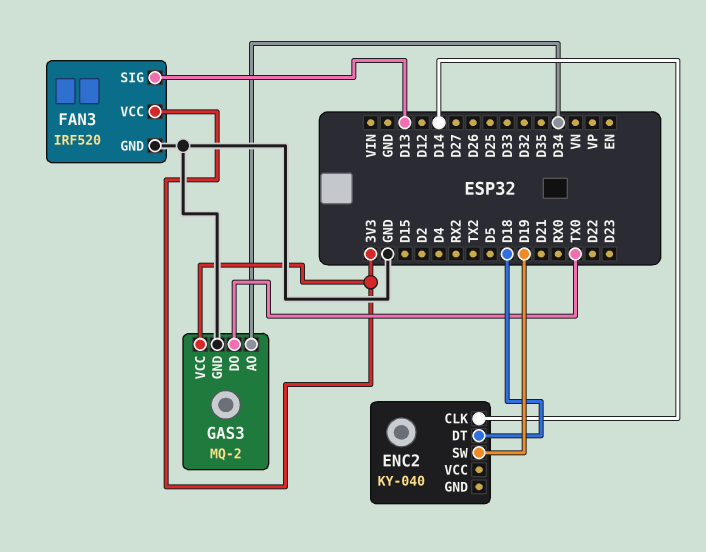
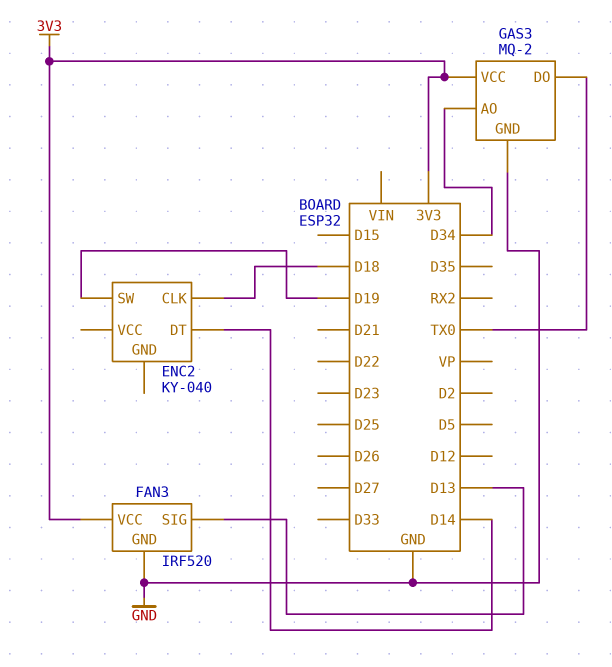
ENC2 pin CLK: D14 -> D18
ENC2 pin DT: D18 -> D14

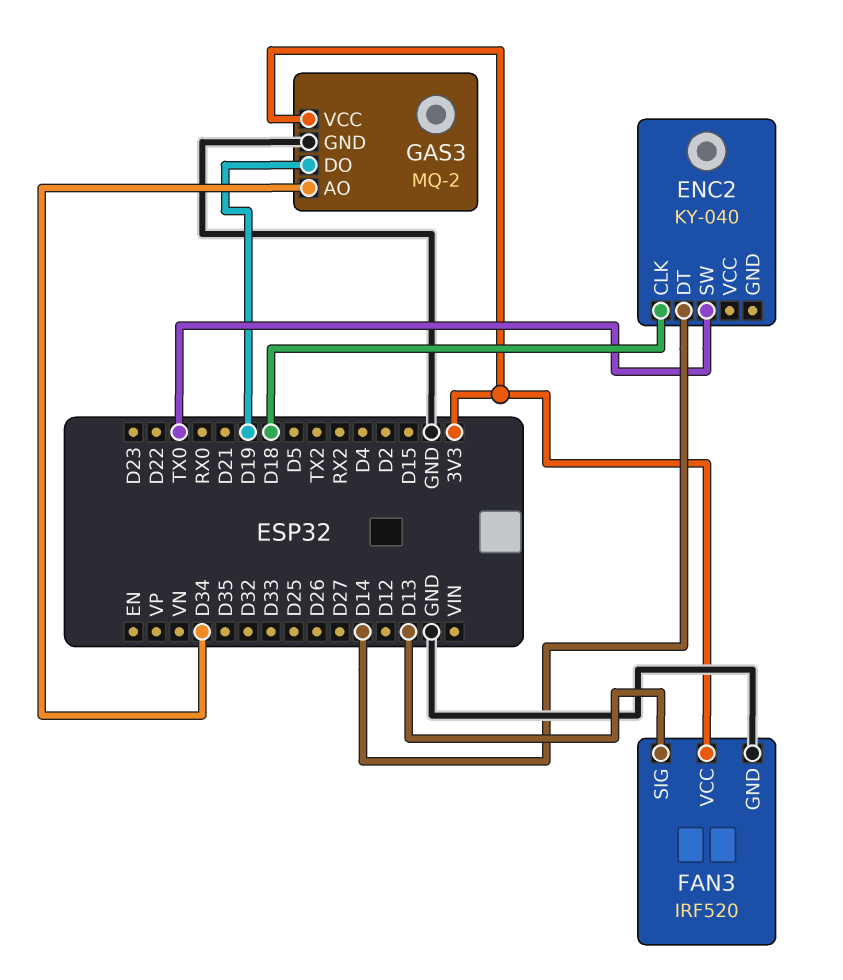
ENC2 pin SW: D19 -> TX0
GAS3 pin DO: TX0 -> D19

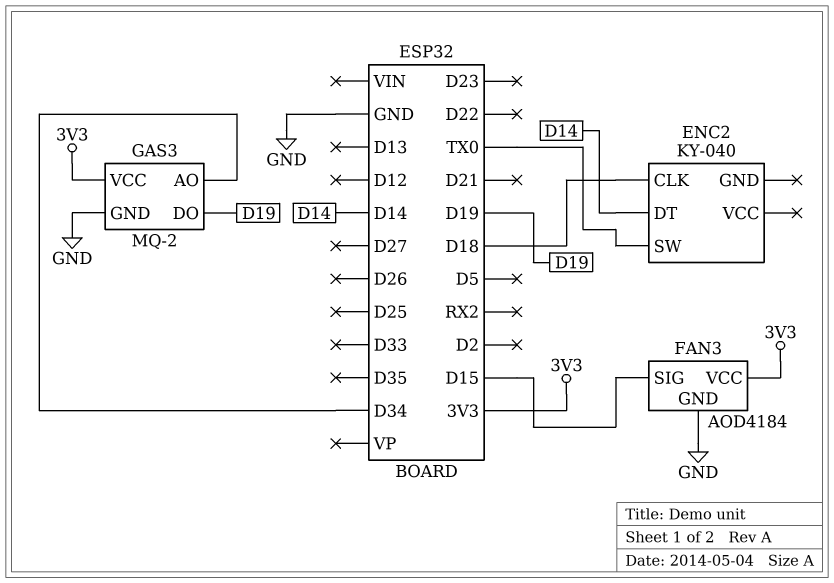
FAN3: IRF520 -> AOD4184
FAN3 pin SIG: D13 -> D15

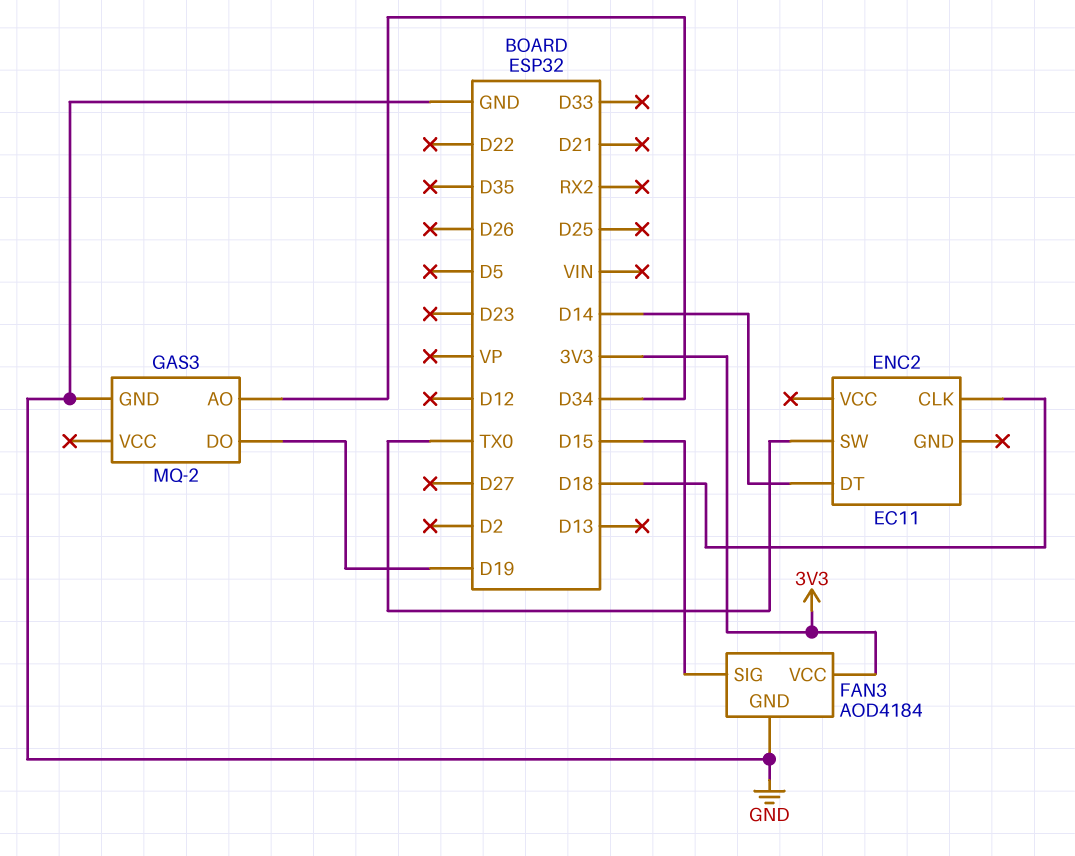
ENC2: KY-040 -> EC11
GAS3 pin VCC: 3V3 -> none

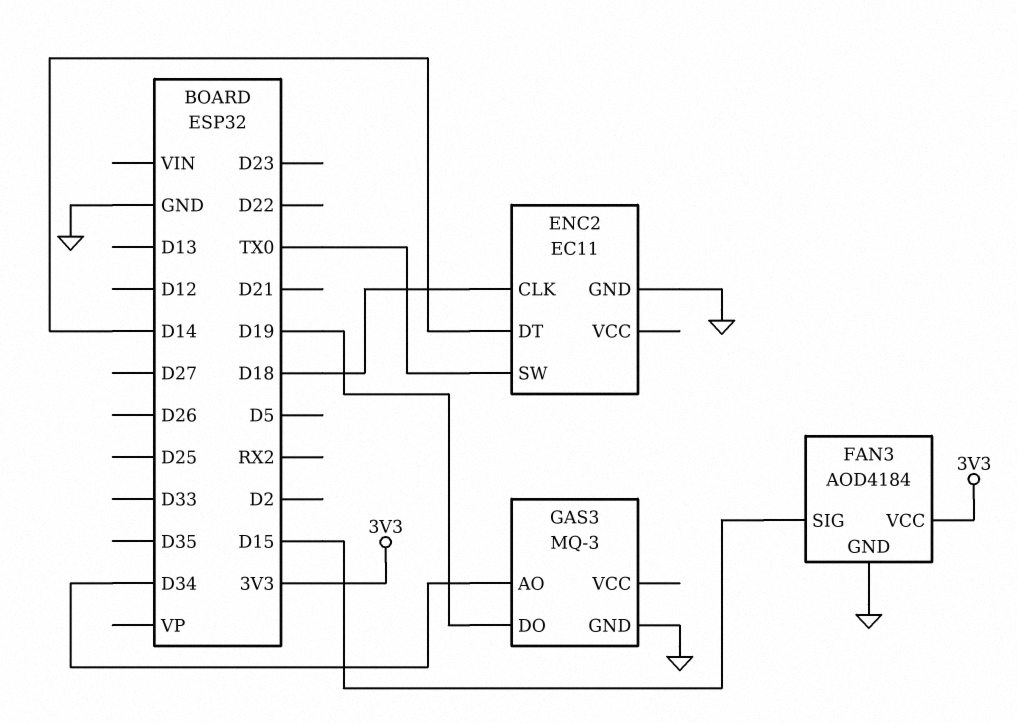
ENC2 pin GND: none -> GND
GAS3: MQ-2 -> MQ-3

